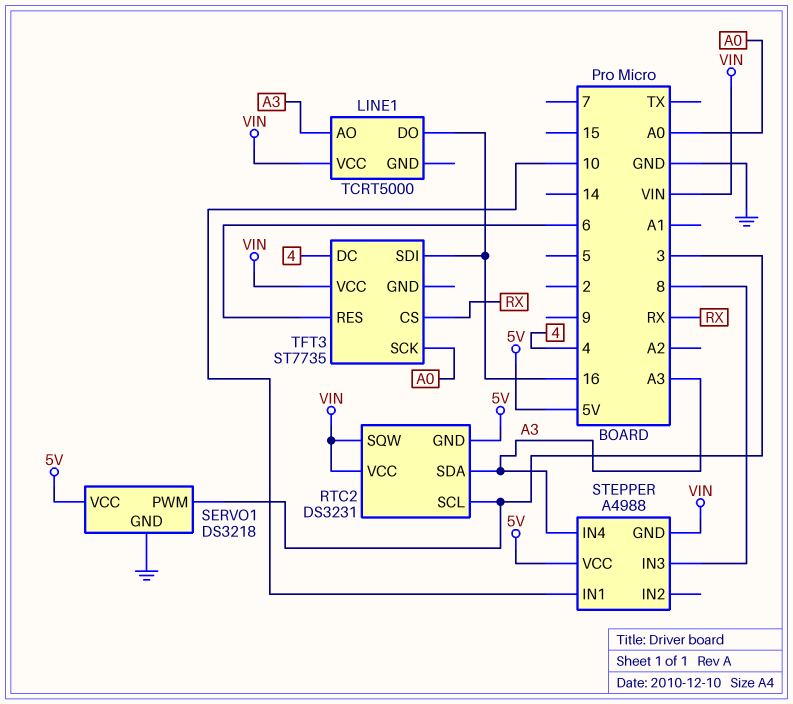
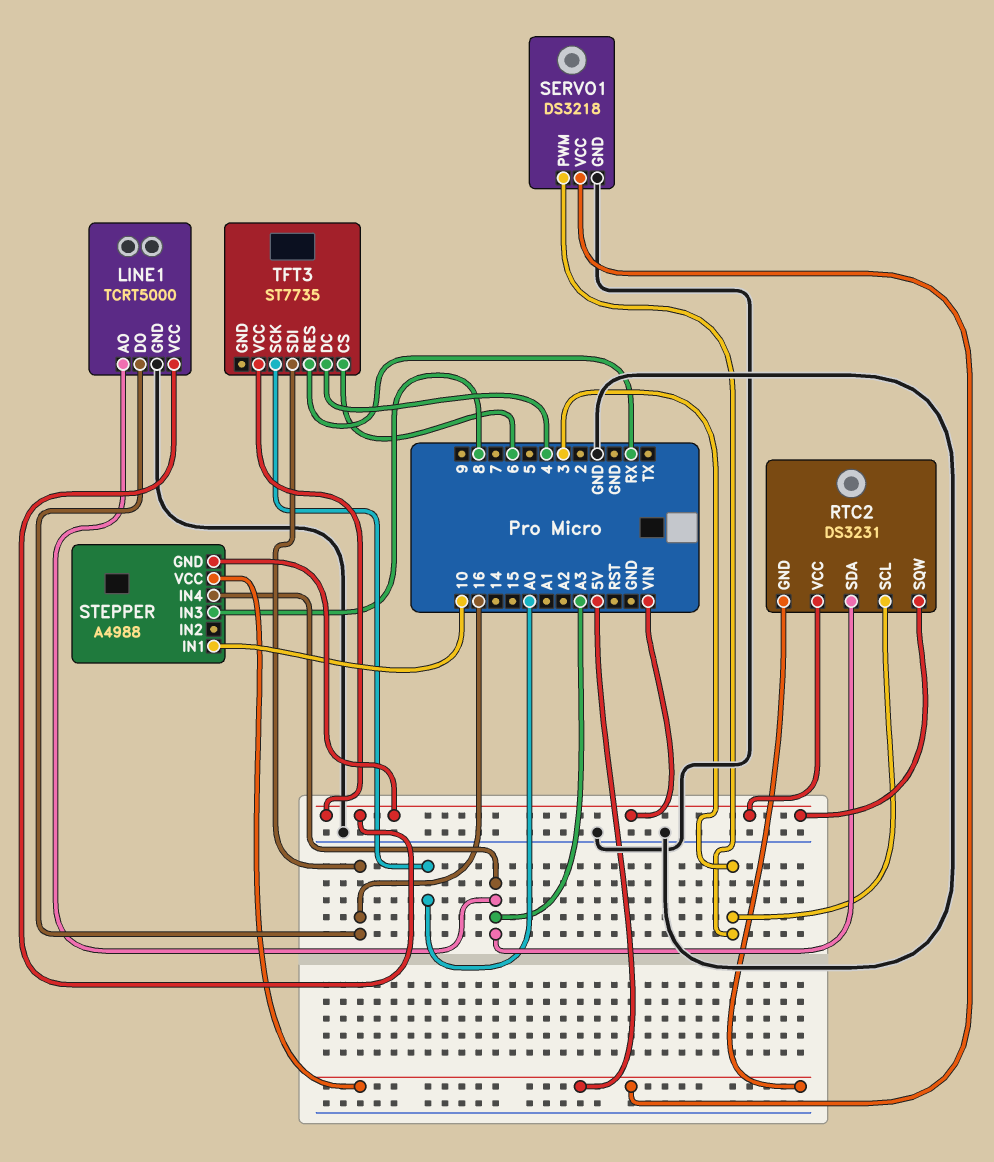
LINE1 pin GND: none -> GND
TFT3 pin CS: RX -> 6
TFT3 pin RES: 6 -> RX

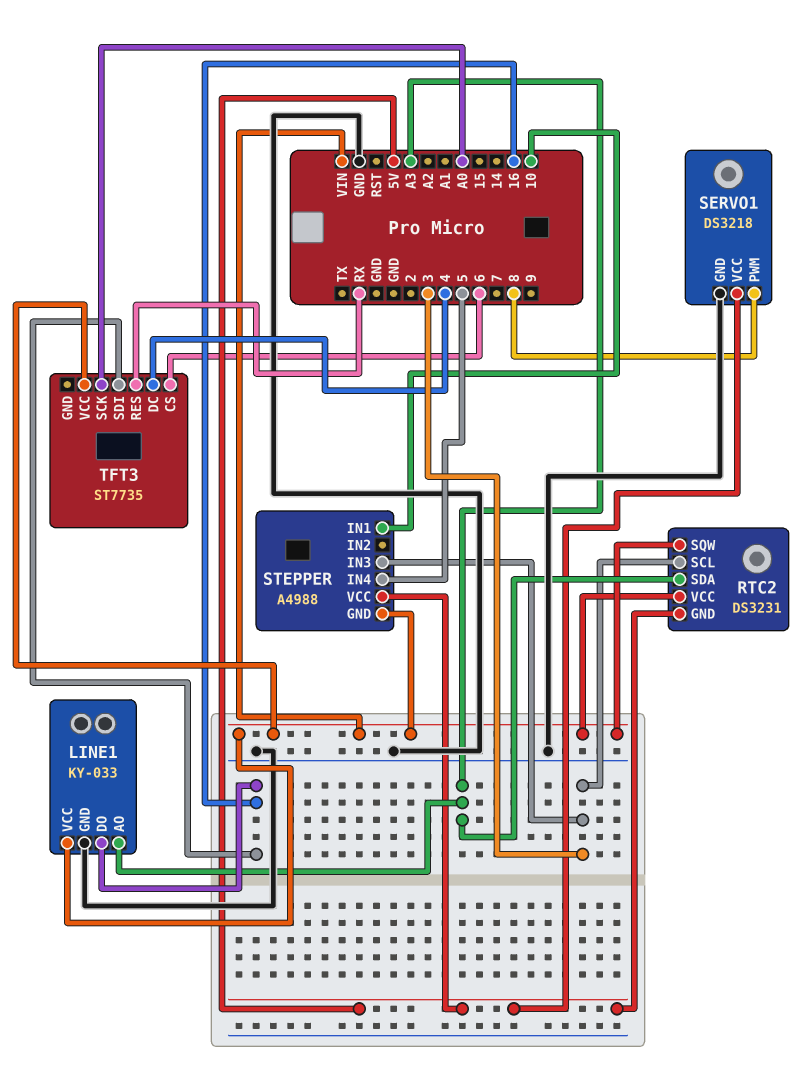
LINE1: TCRT5000 -> KY-033
SERVO1 pin PWM: 3 -> 8
STEPPER pin IN3: 8 -> 3
STEPPER pin IN4: A3 -> 5

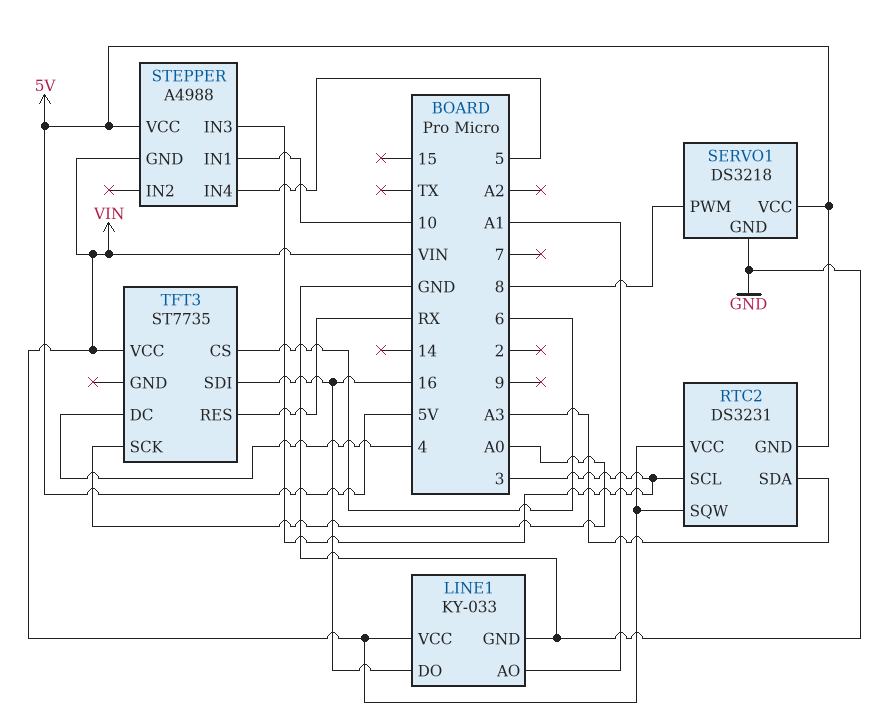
LINE1 pin AO: A3 -> A1

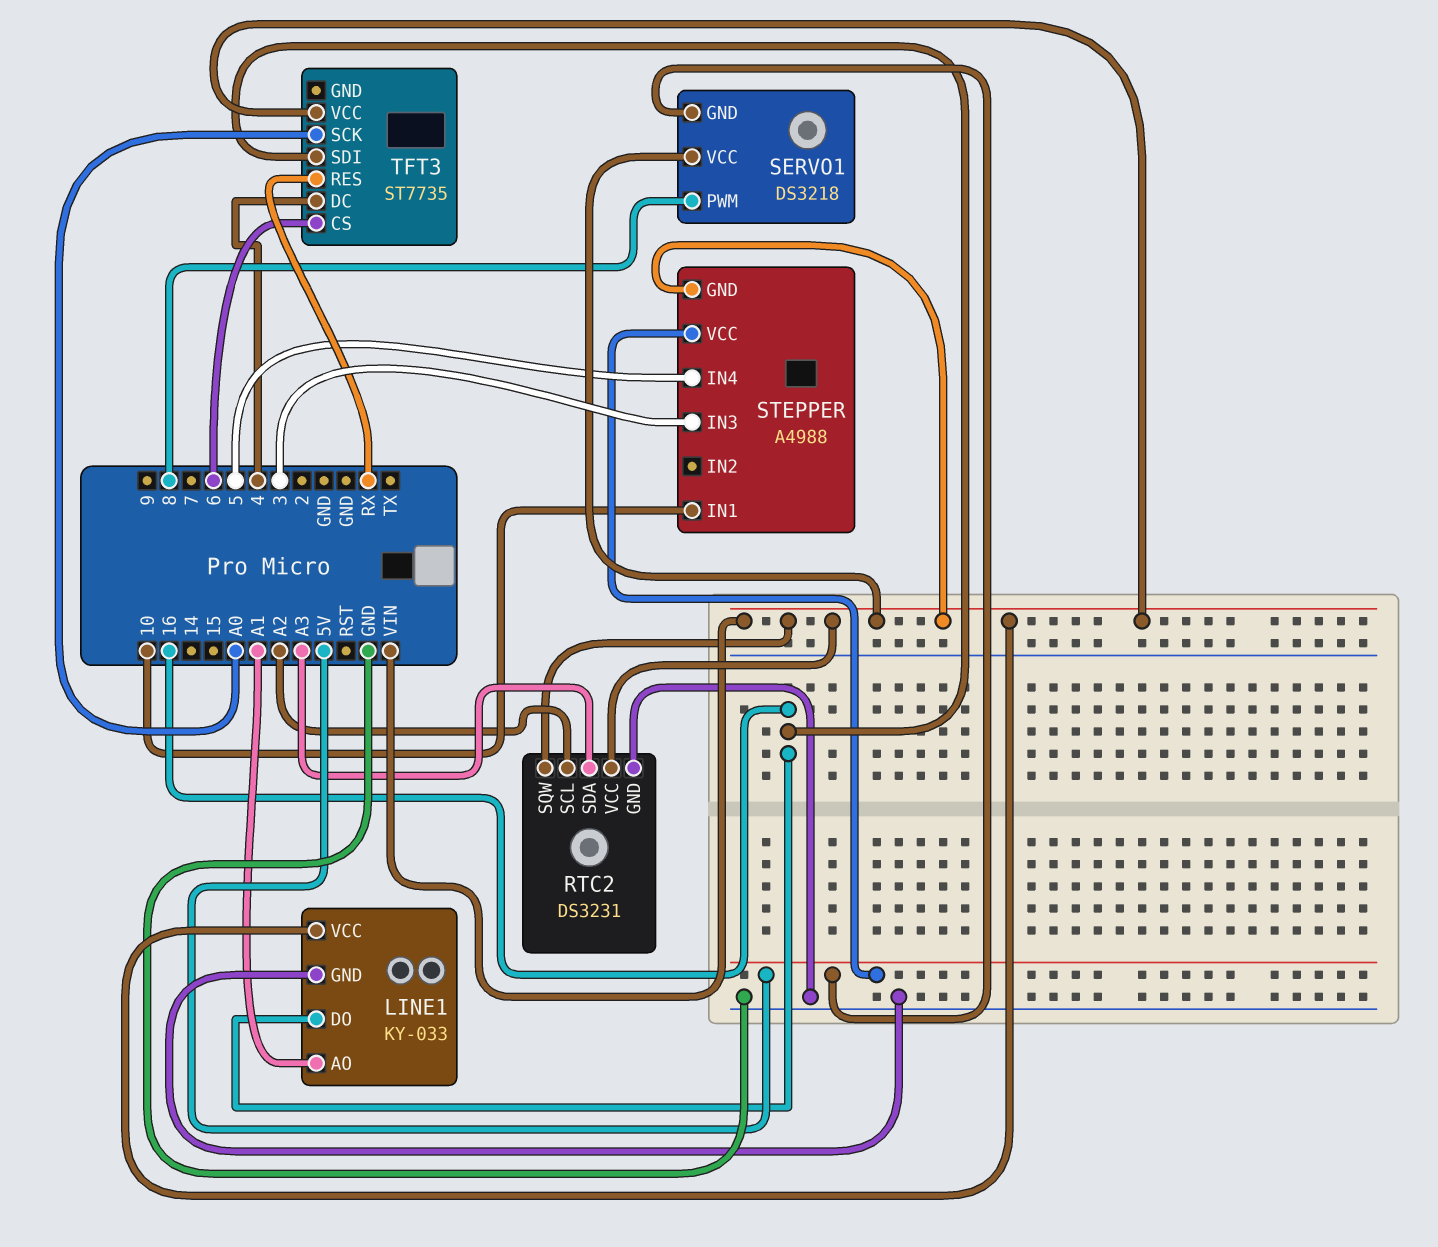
RTC2 pin GND: 5V -> GND
RTC2 pin SCL: 3 -> A2
SERVO1 pin GND: GND -> 5V
SERVO1 pin VCC: 5V -> VIN

